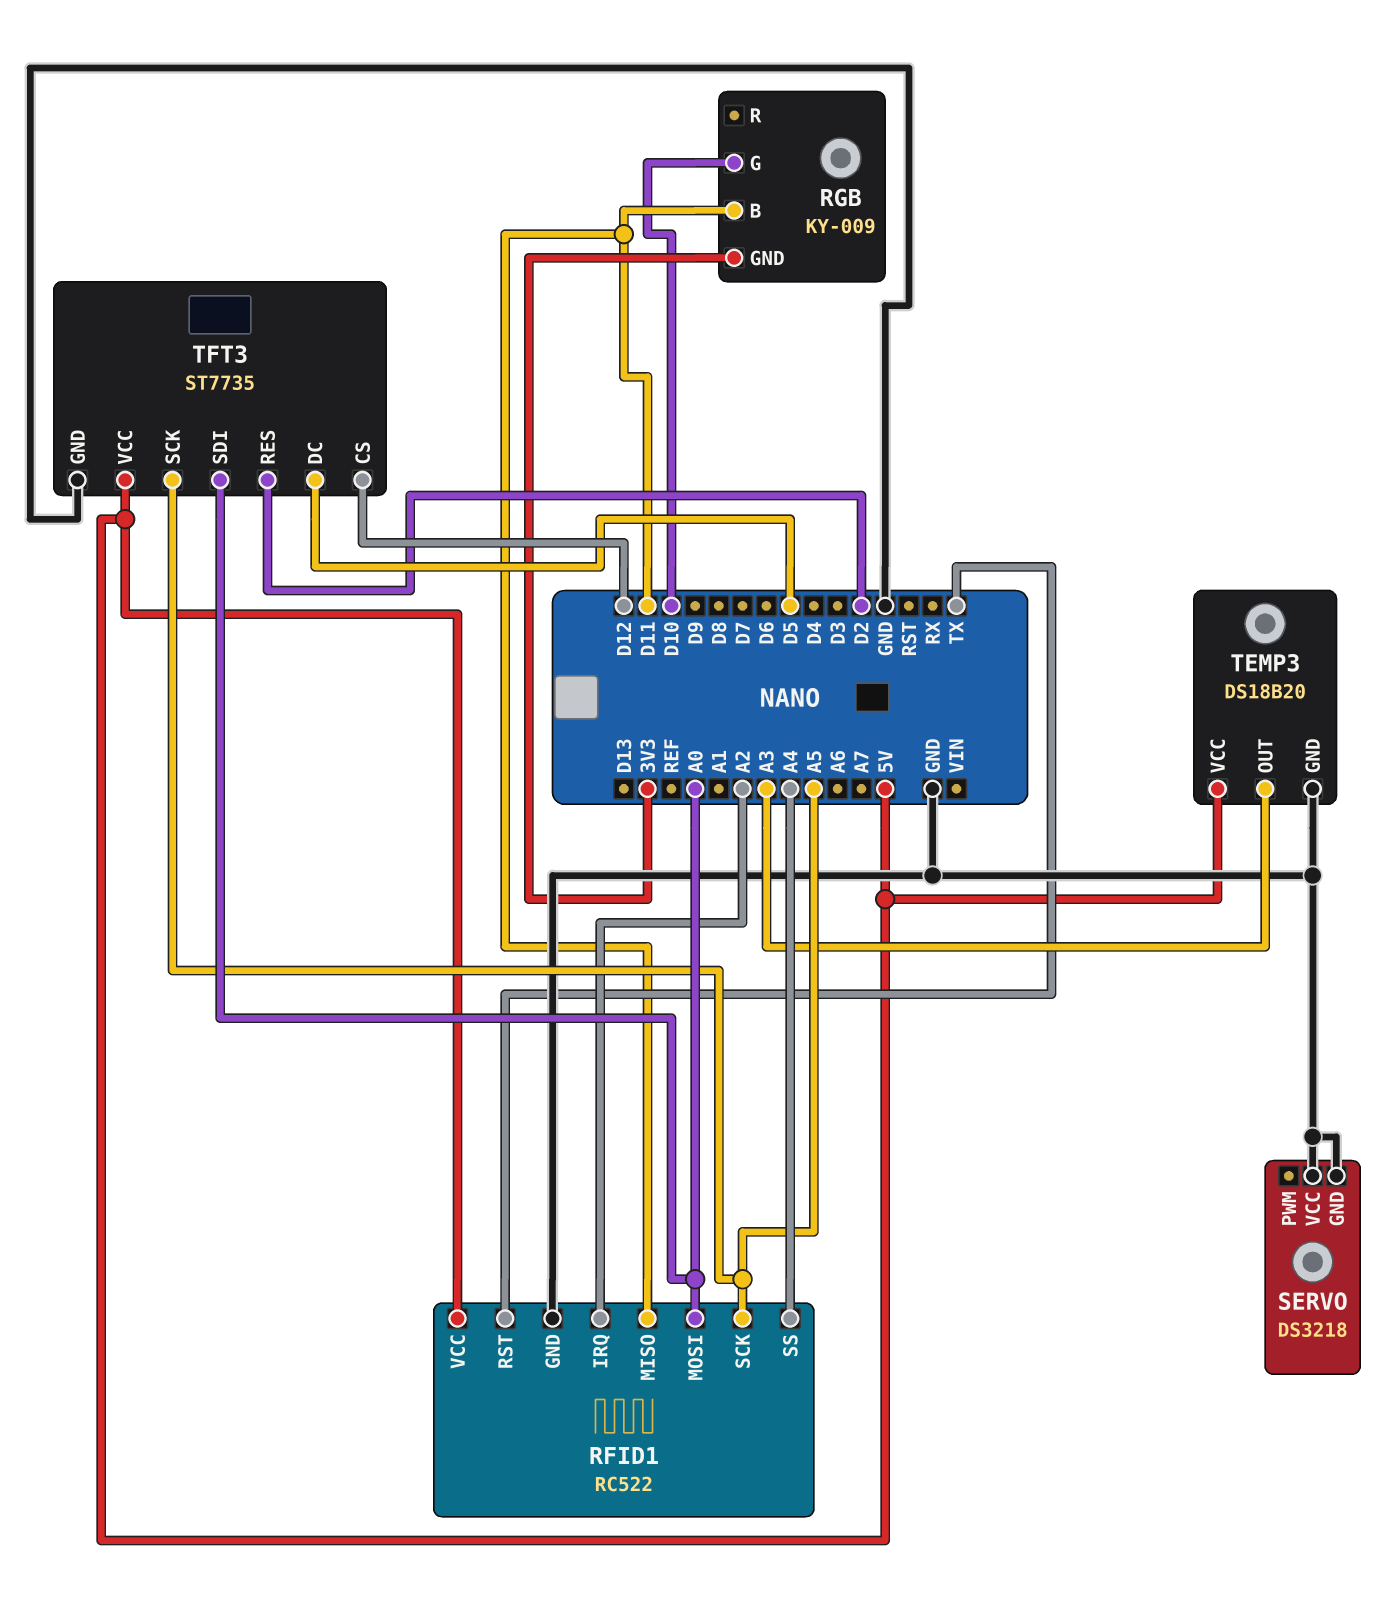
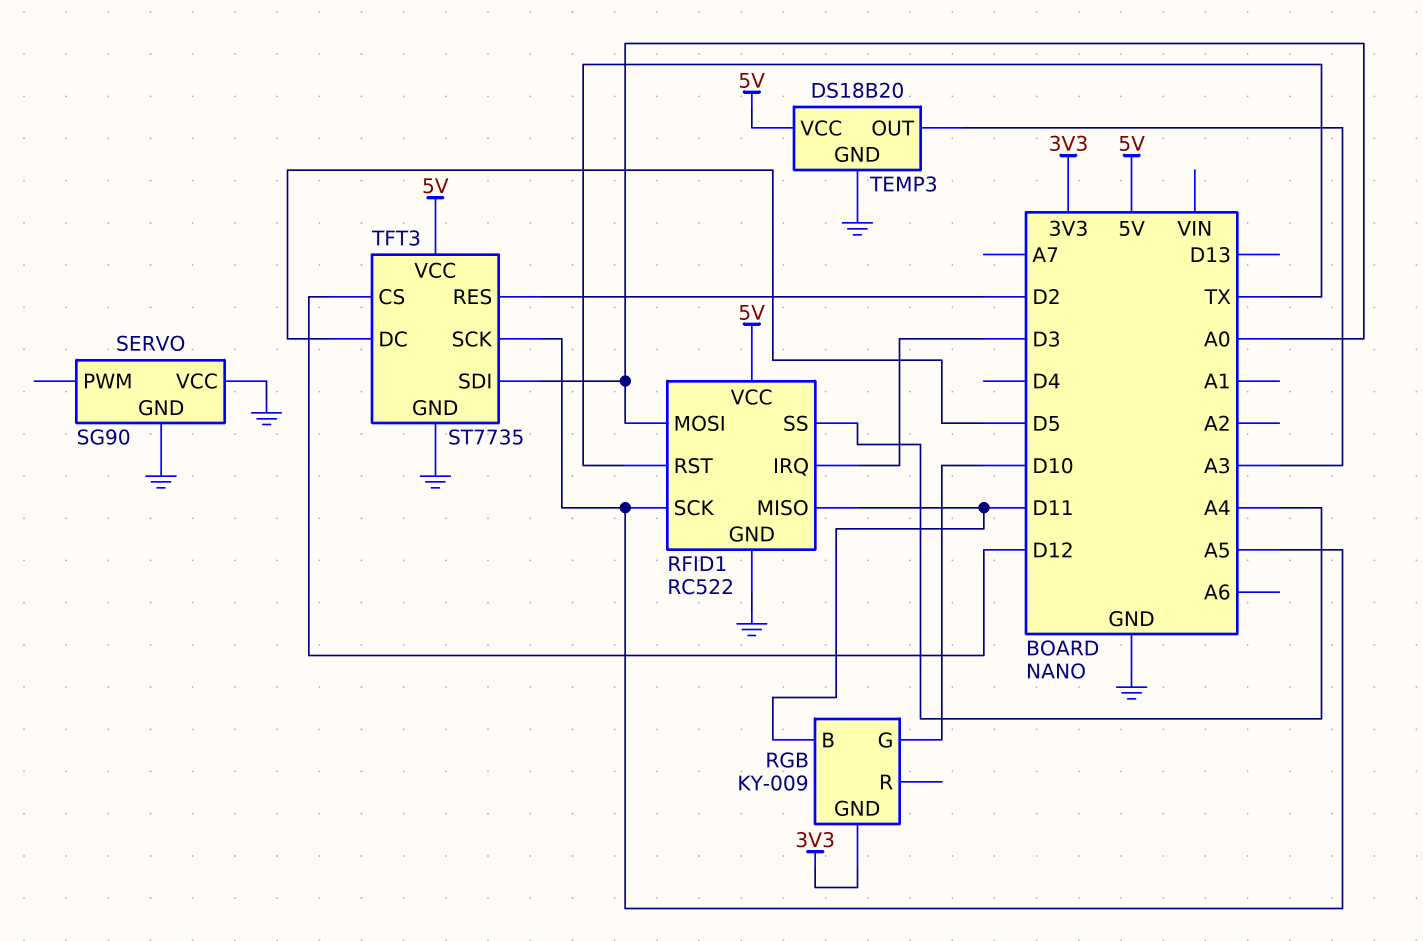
RFID1 pin IRQ: A2 -> D3
SERVO: DS3218 -> SG90

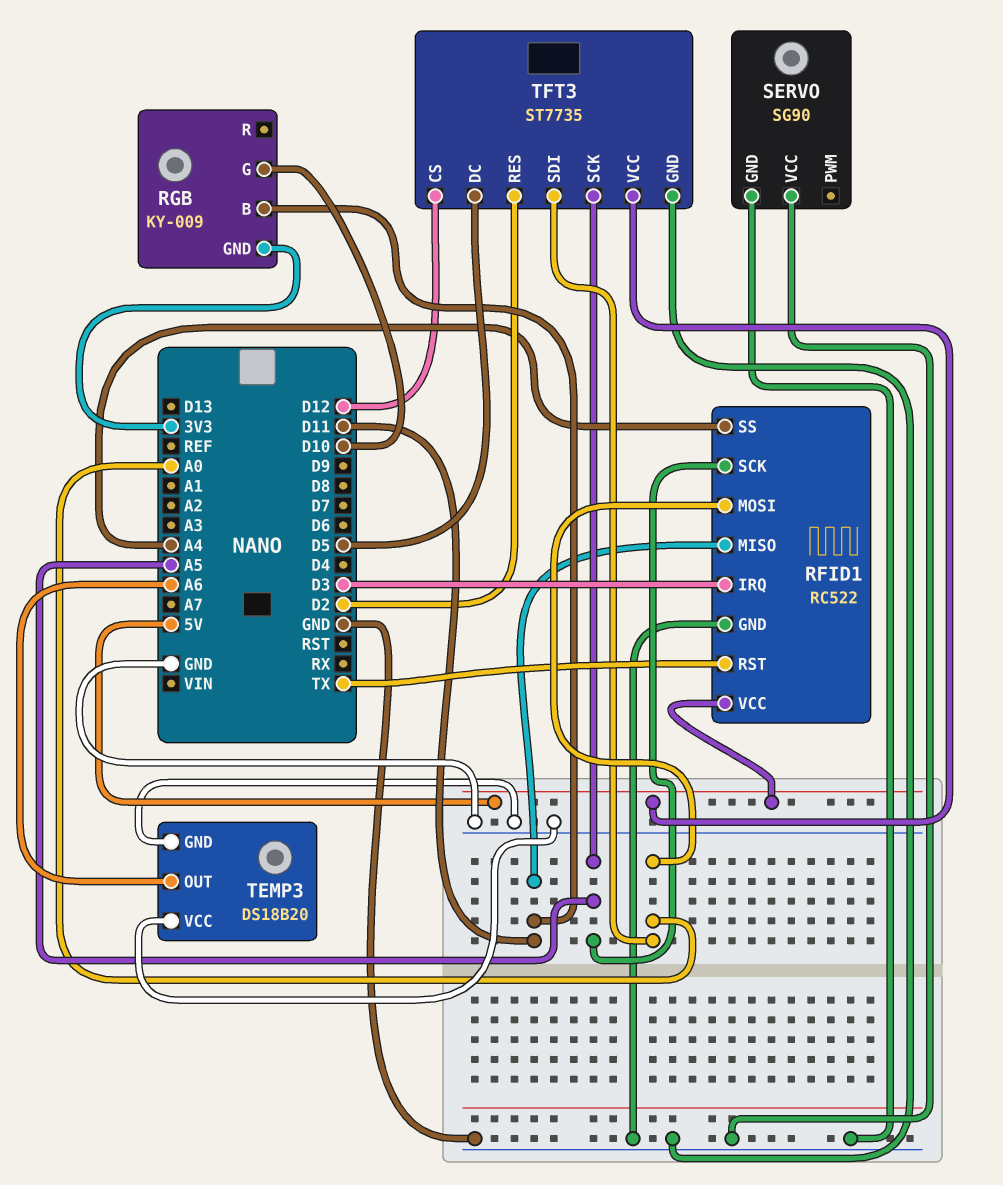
TEMP3 pin OUT: A3 -> A6
TEMP3 pin VCC: 5V -> GND

